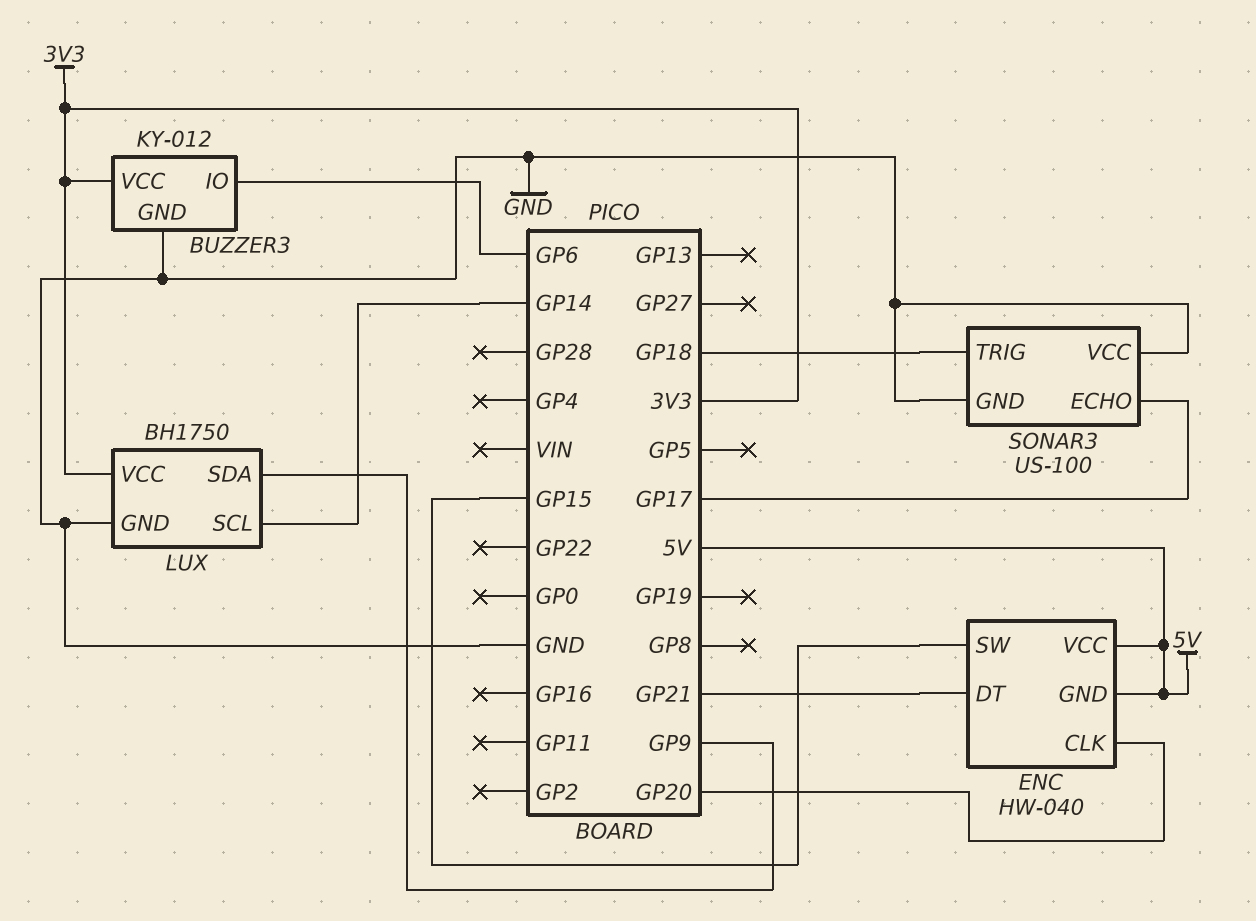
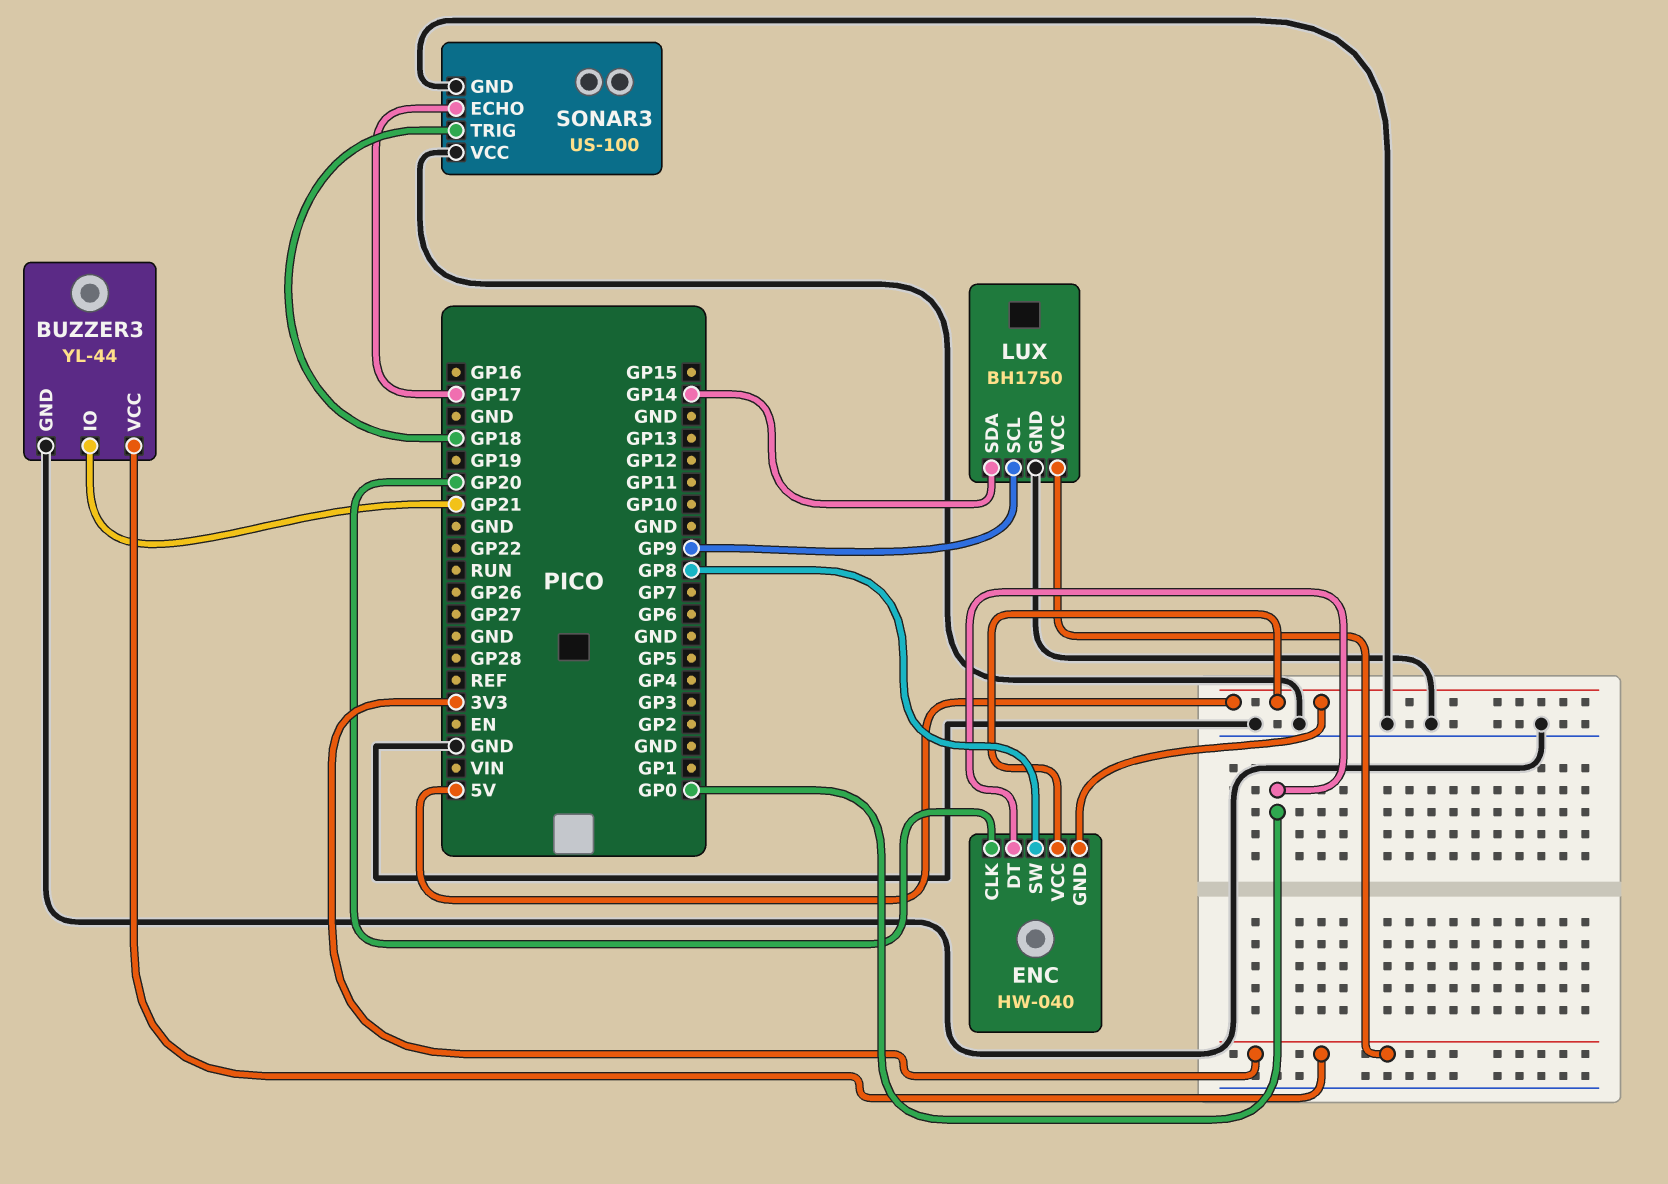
BUZZER3: KY-012 -> YL-44
BUZZER3 pin IO: GP6 -> GP21
ENC pin DT: GP21 -> GP0
ENC pin SW: GP15 -> GP8
LUX pin SCL: GP14 -> GP9
LUX pin SDA: GP9 -> GP14

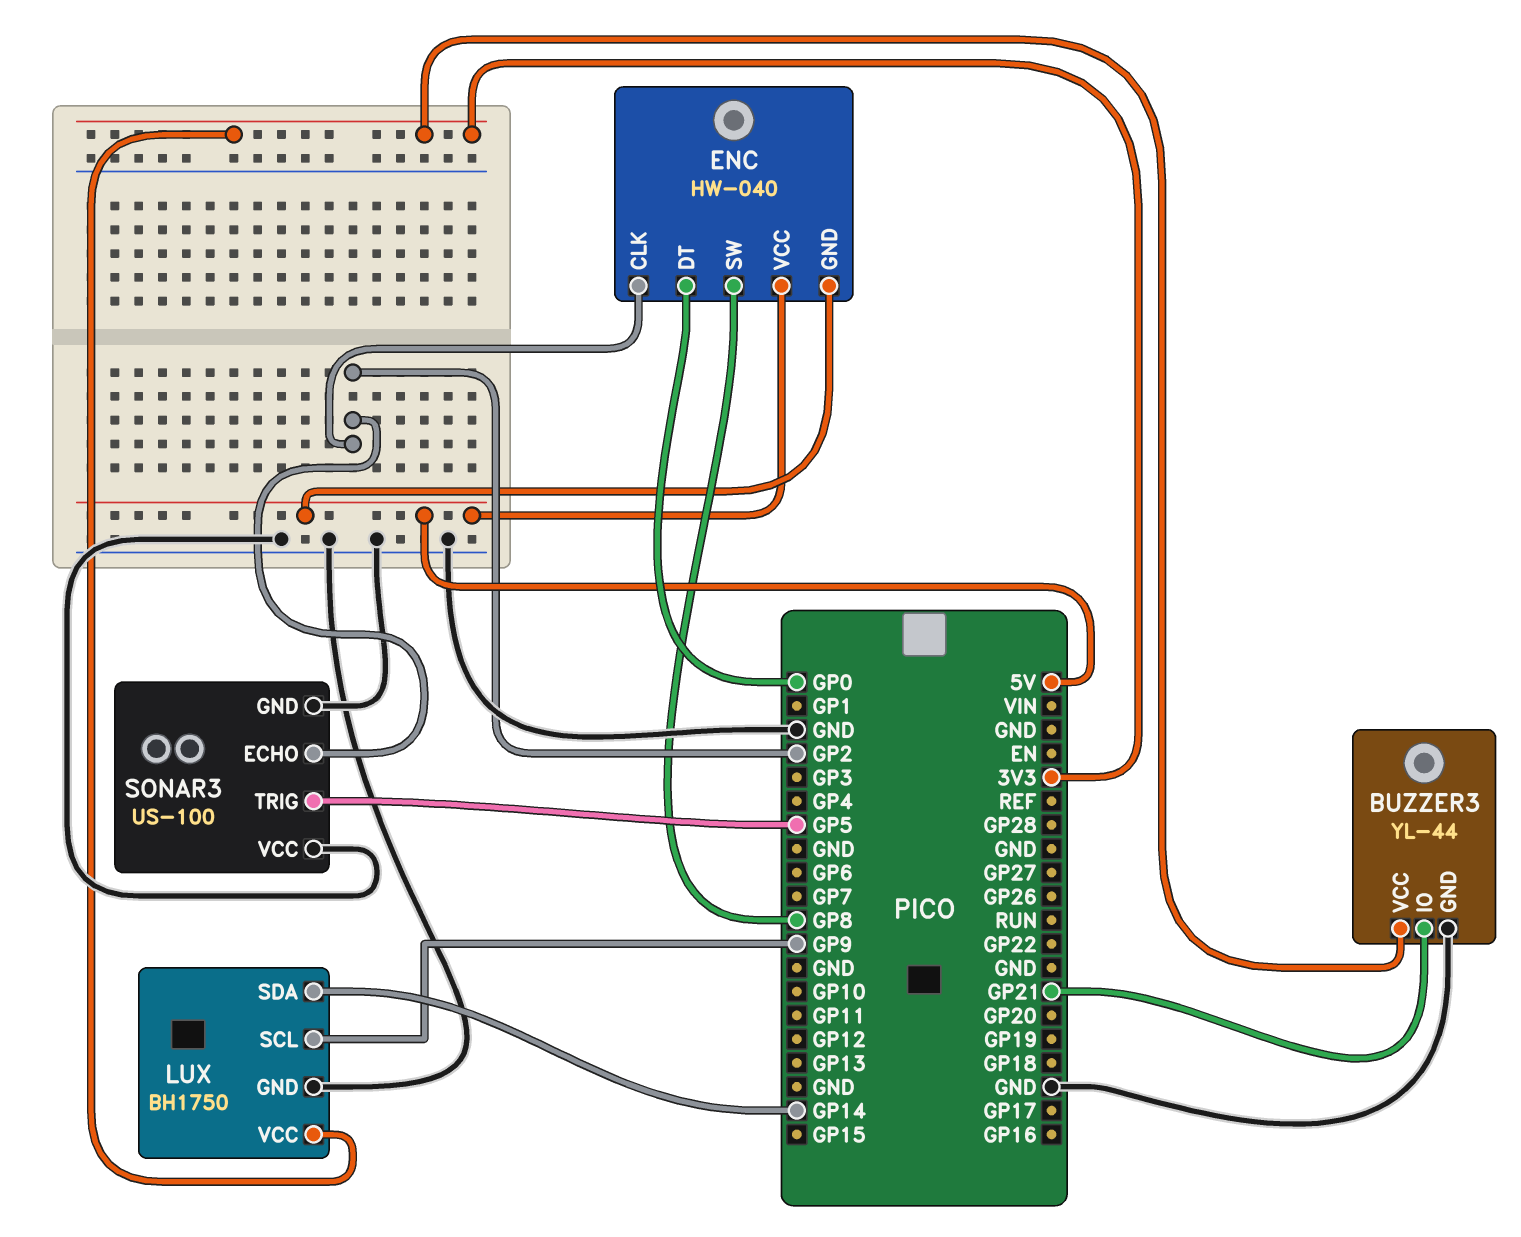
ENC pin CLK: GP20 -> GP2
SONAR3 pin ECHO: GP17 -> GP2
SONAR3 pin TRIG: GP18 -> GP5

